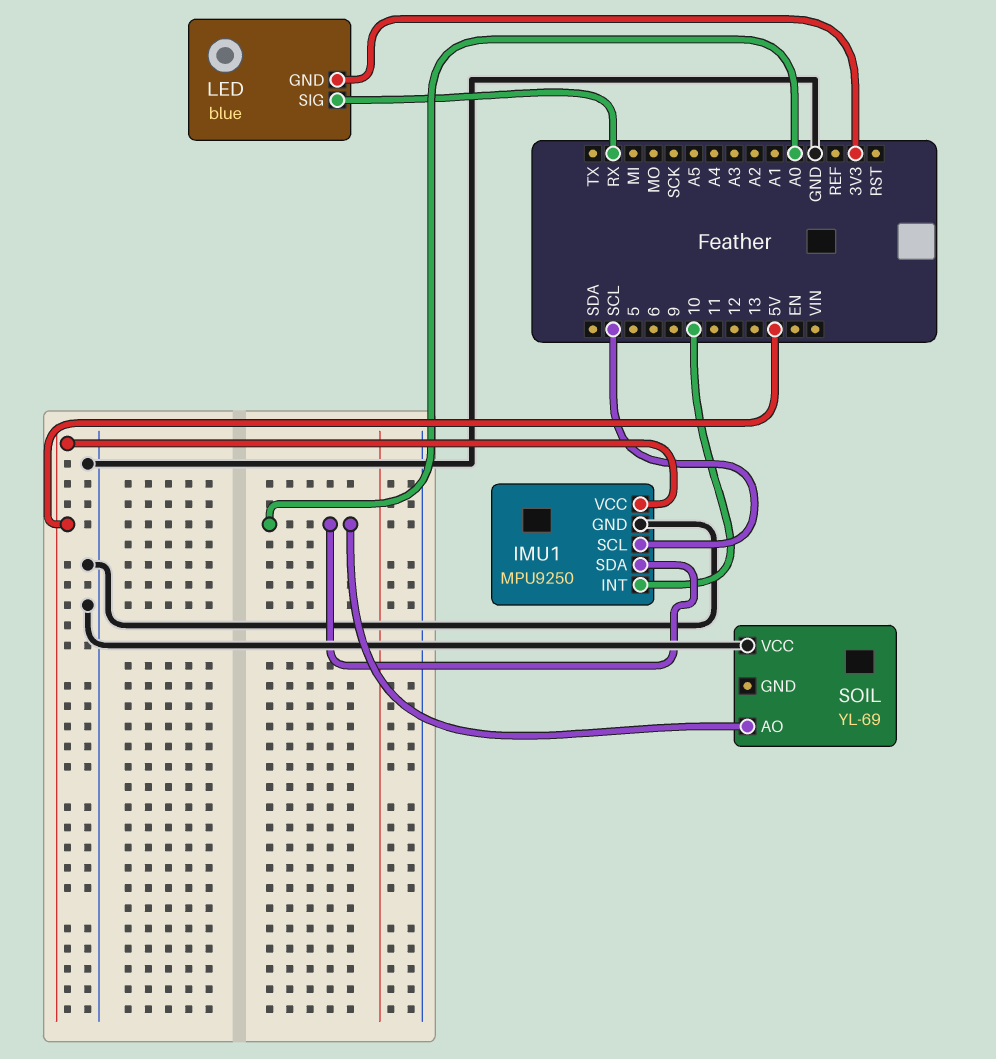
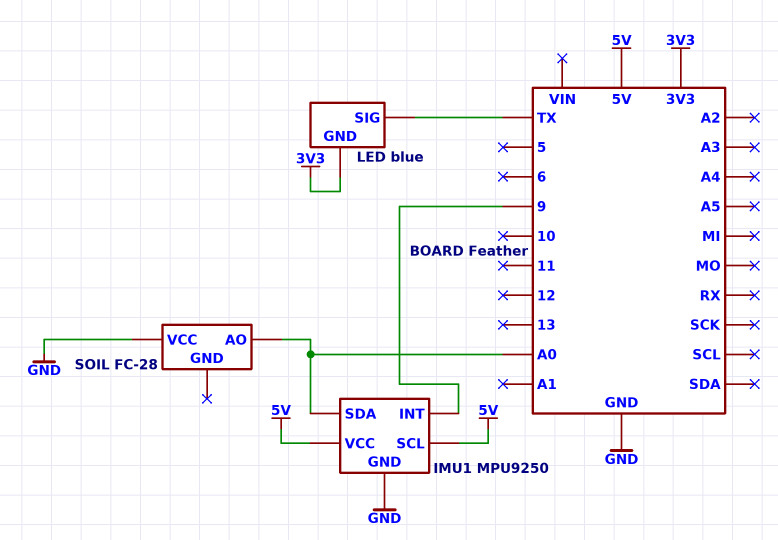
IMU1 pin INT: 10 -> 9
IMU1 pin SCL: SCL -> 5V
LED pin SIG: RX -> TX
SOIL: YL-69 -> FC-28

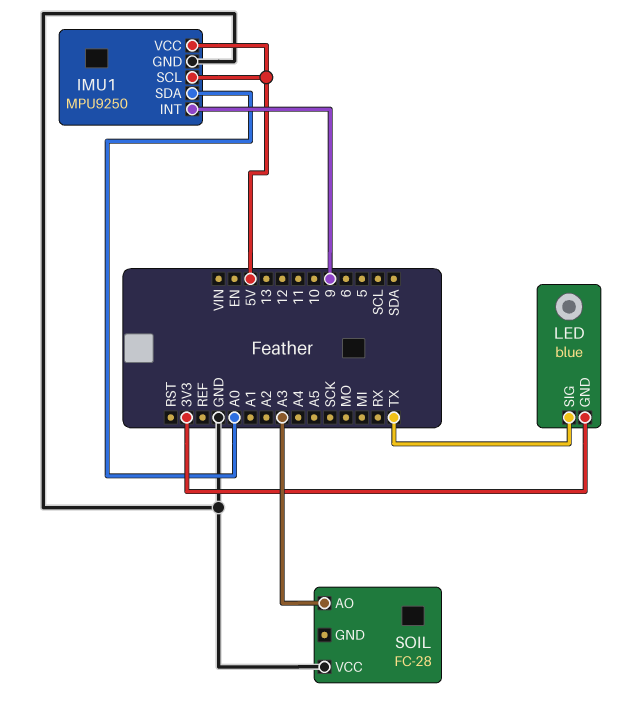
SOIL pin AO: A0 -> A3

